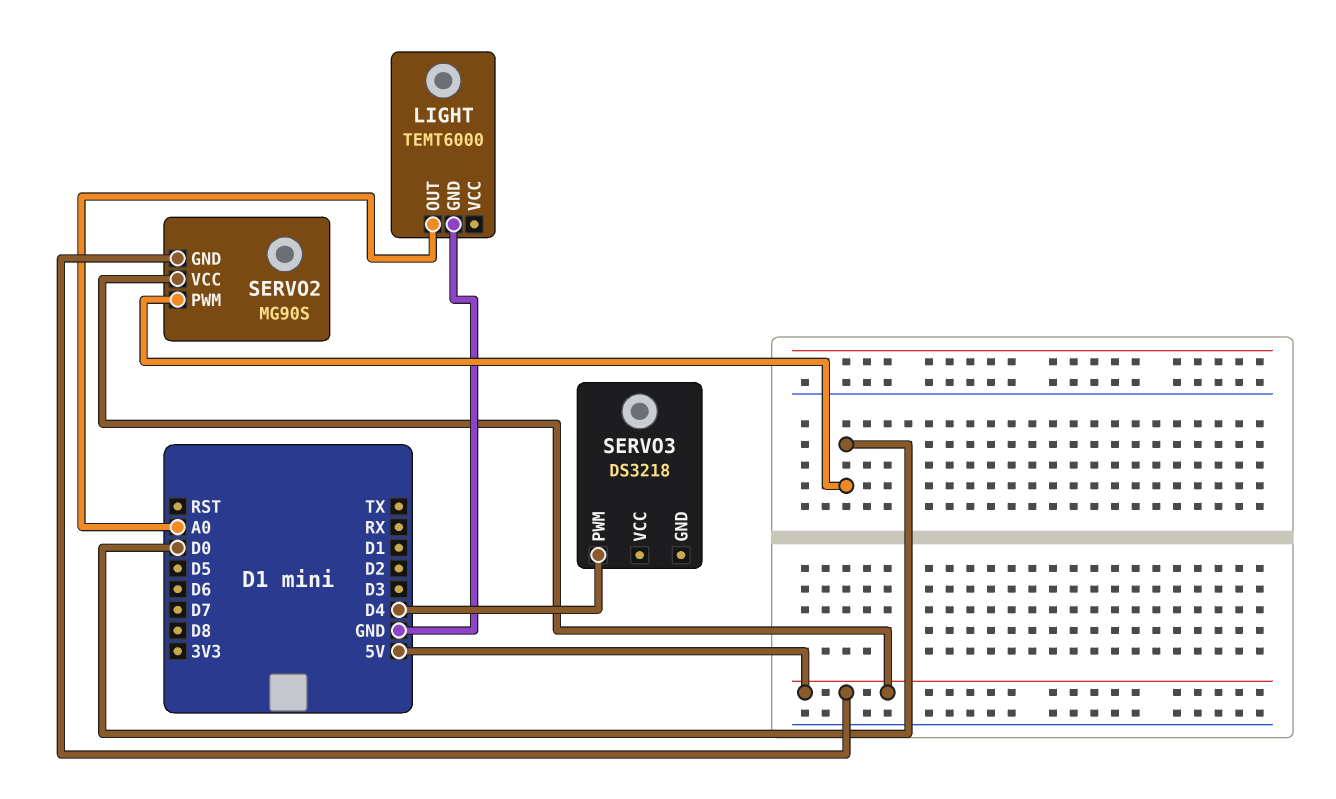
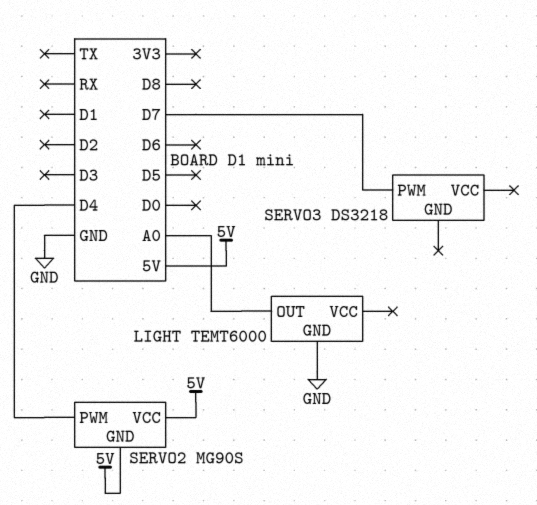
SERVO2 pin PWM: D0 -> D4
SERVO3 pin PWM: D4 -> D7

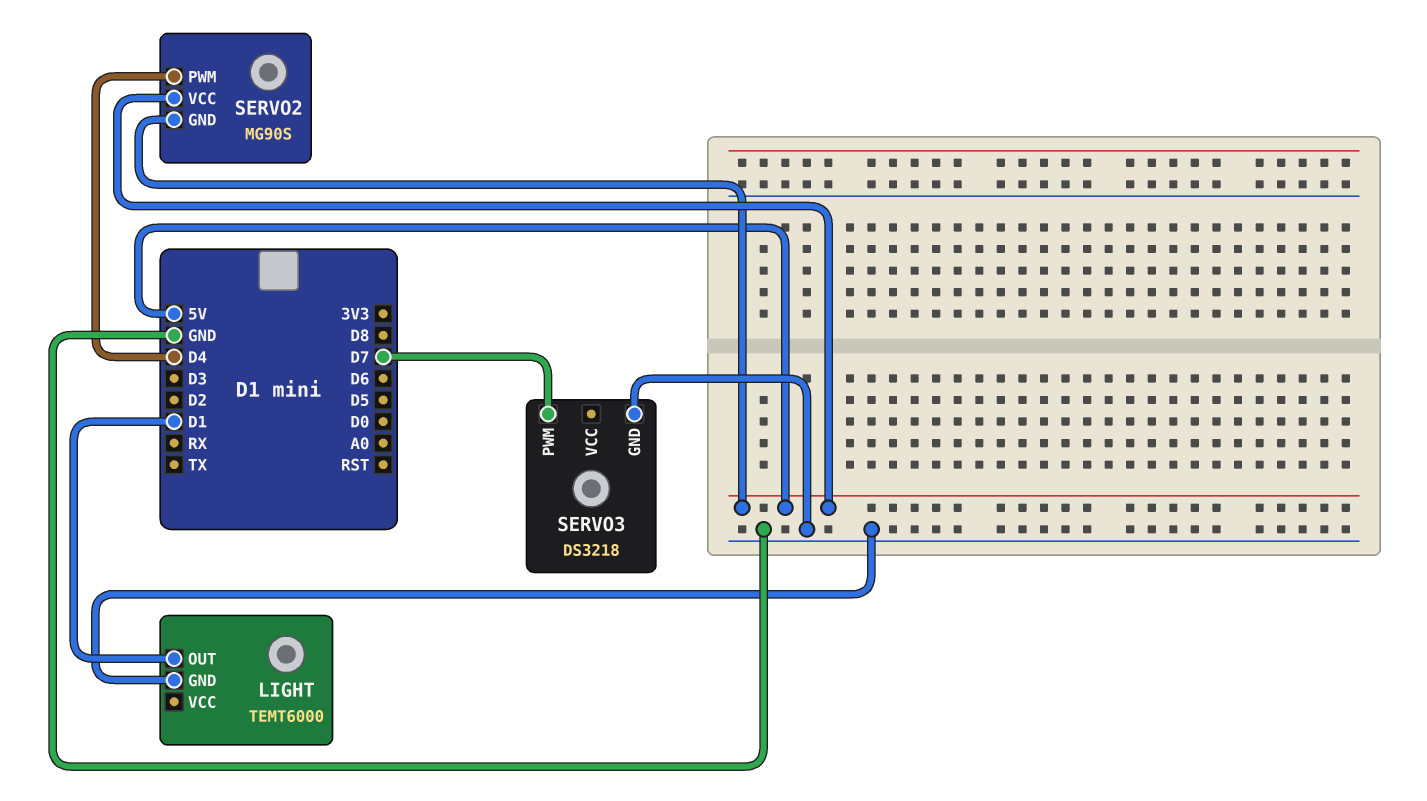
LIGHT pin OUT: A0 -> D1
SERVO3 pin GND: none -> GND

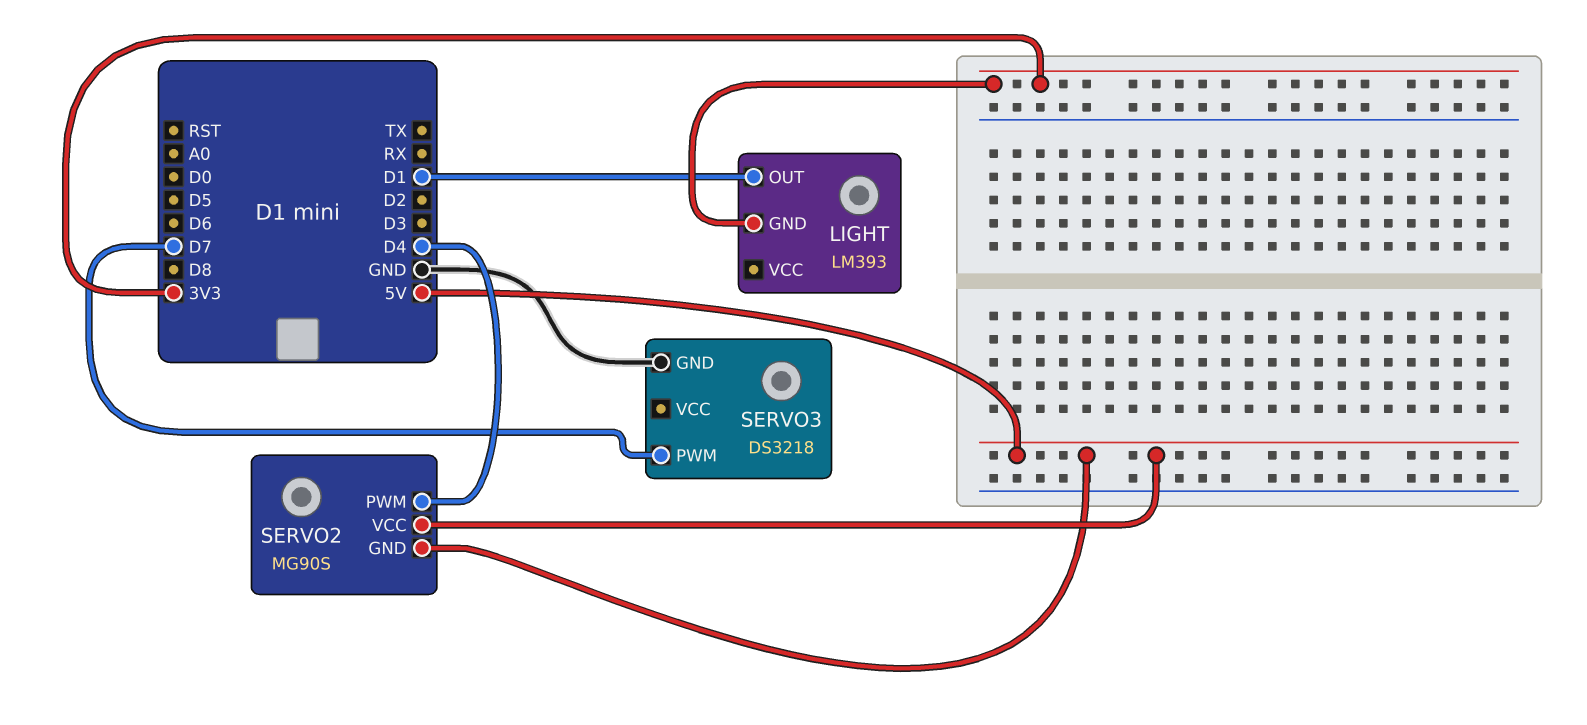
LIGHT: TEMT6000 -> LM393
LIGHT pin GND: GND -> 3V3

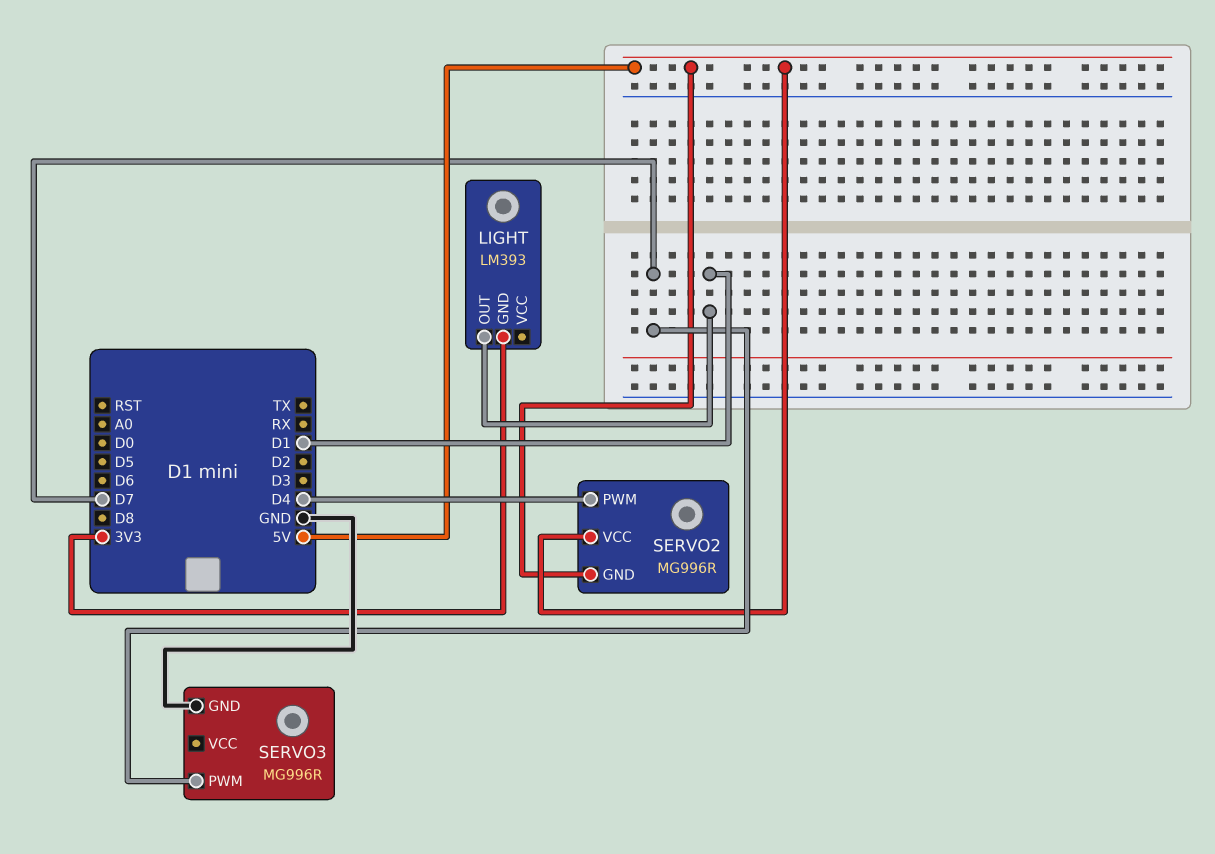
SERVO2: MG90S -> MG996R
SERVO3: DS3218 -> MG996R

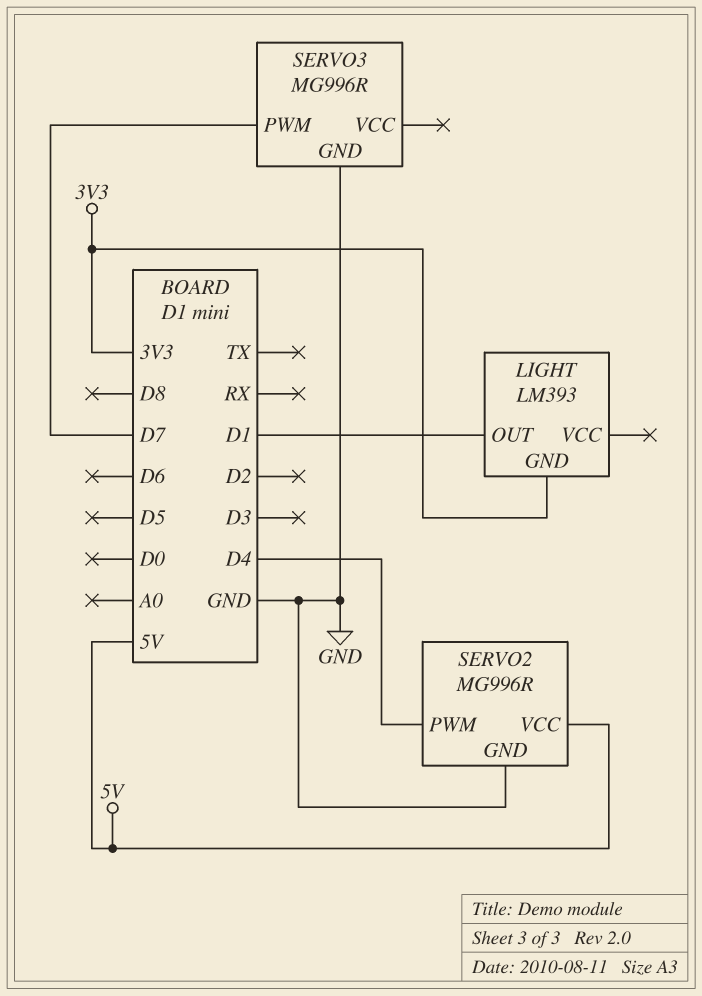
SERVO2 pin GND: 5V -> GND

